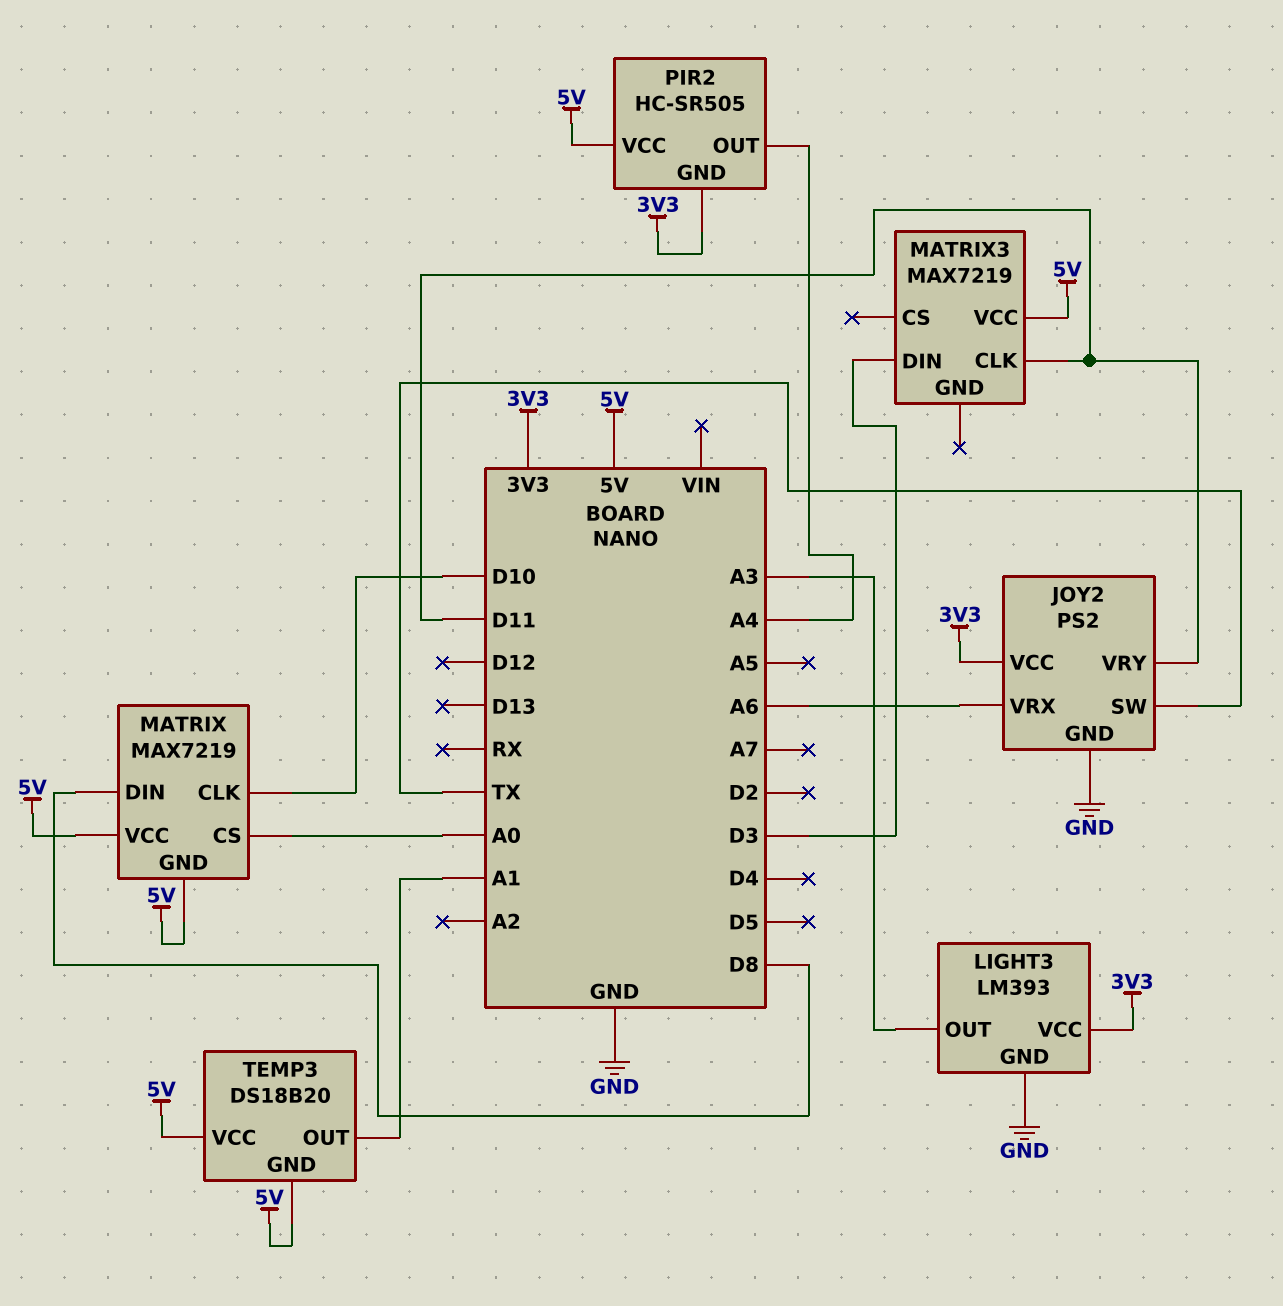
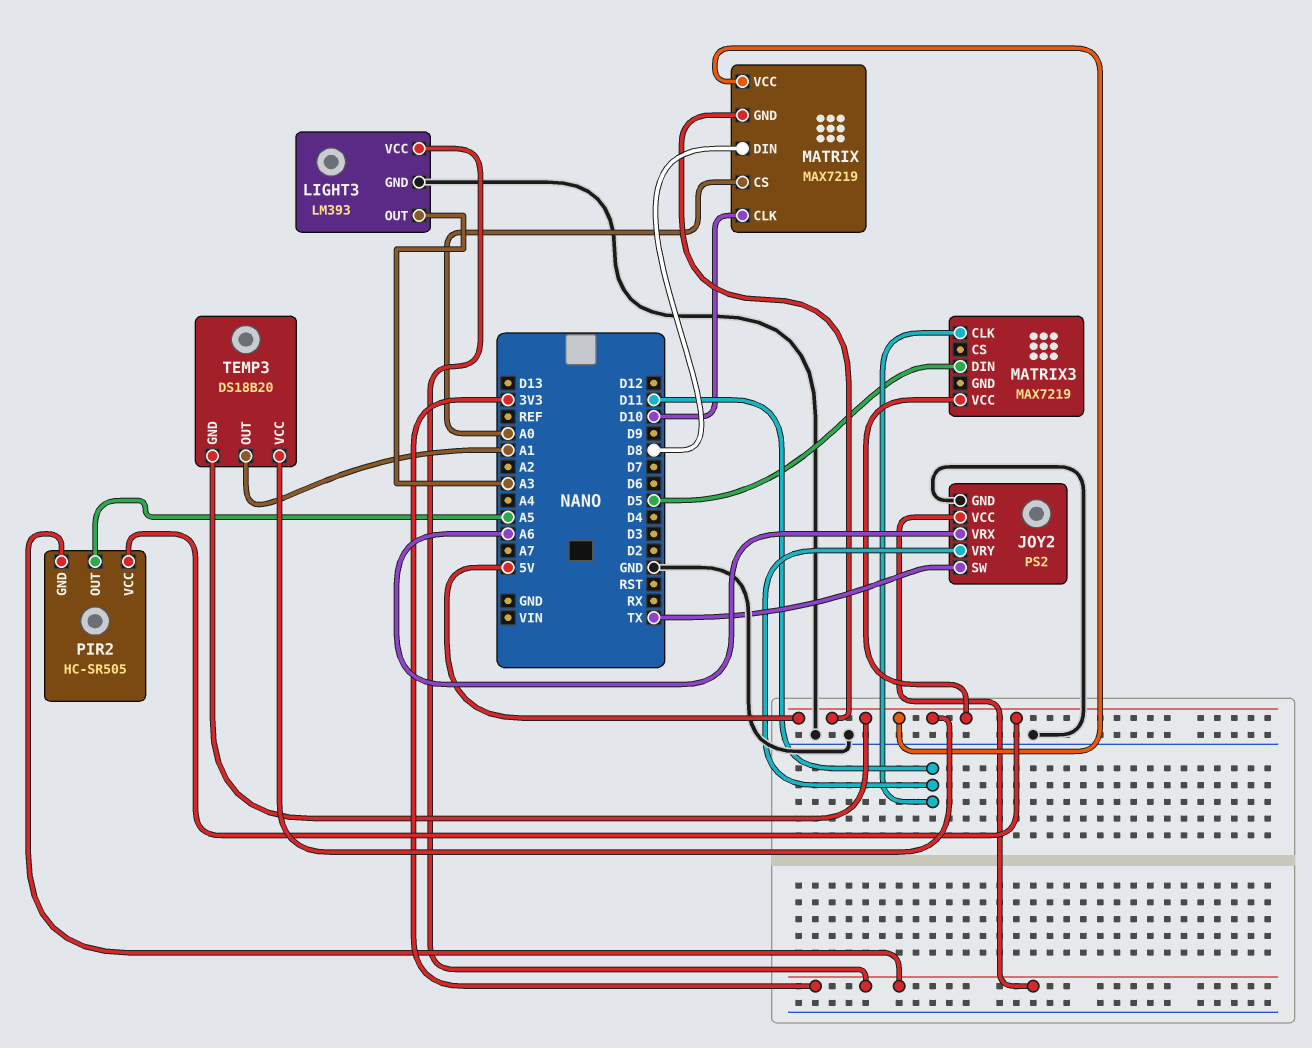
MATRIX3 pin DIN: D3 -> D5
PIR2 pin OUT: A4 -> A5

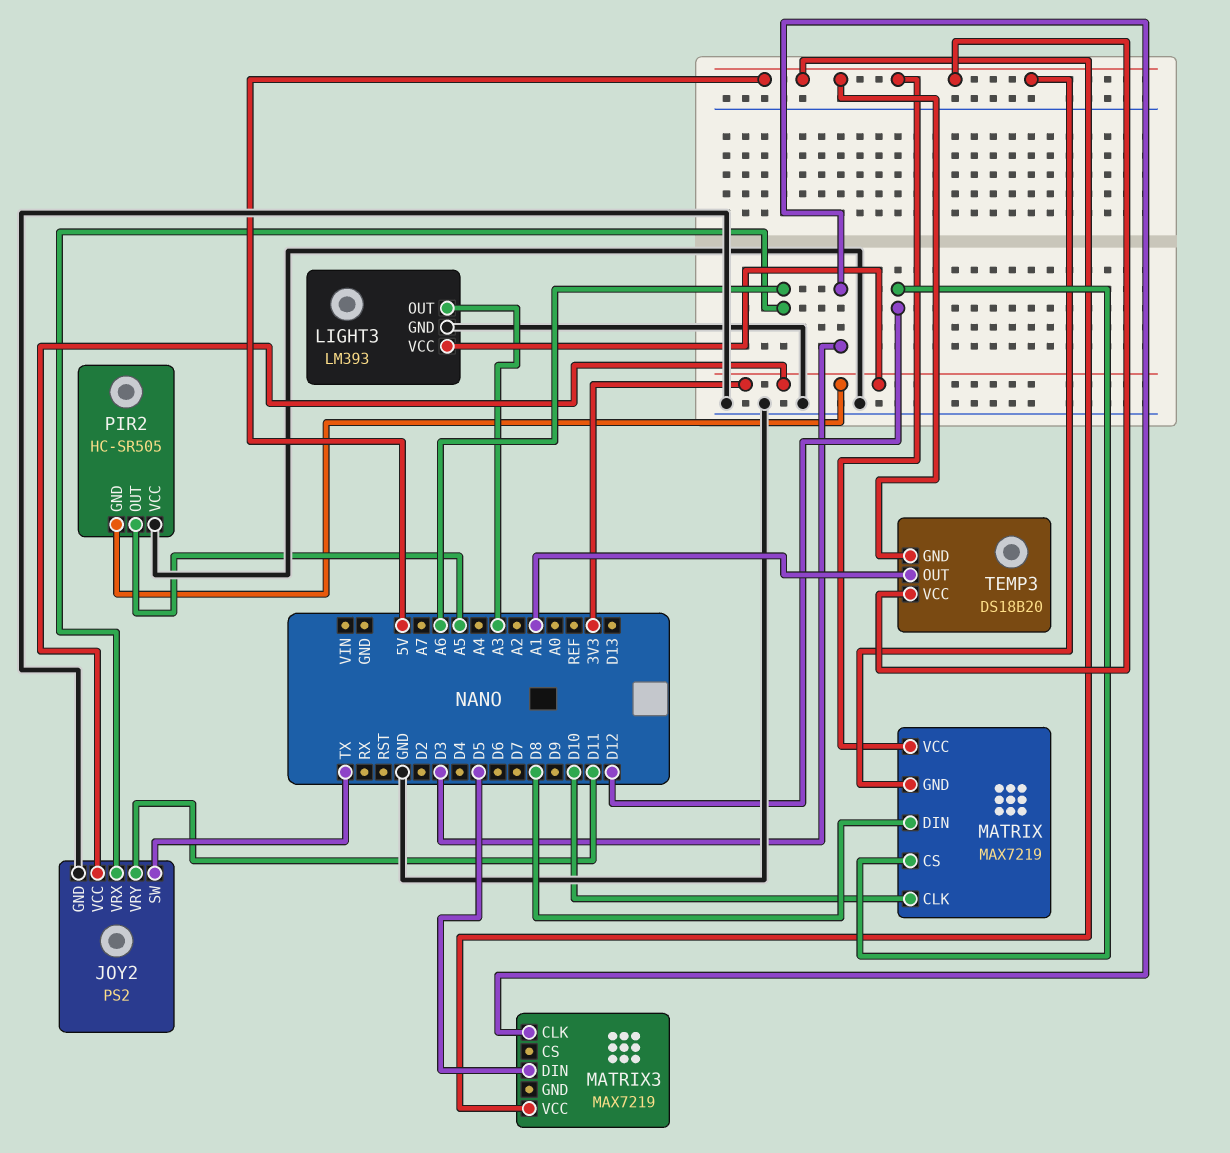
MATRIX pin CS: A0 -> D12
MATRIX3 pin CLK: D11 -> D3
PIR2 pin VCC: 5V -> GND

